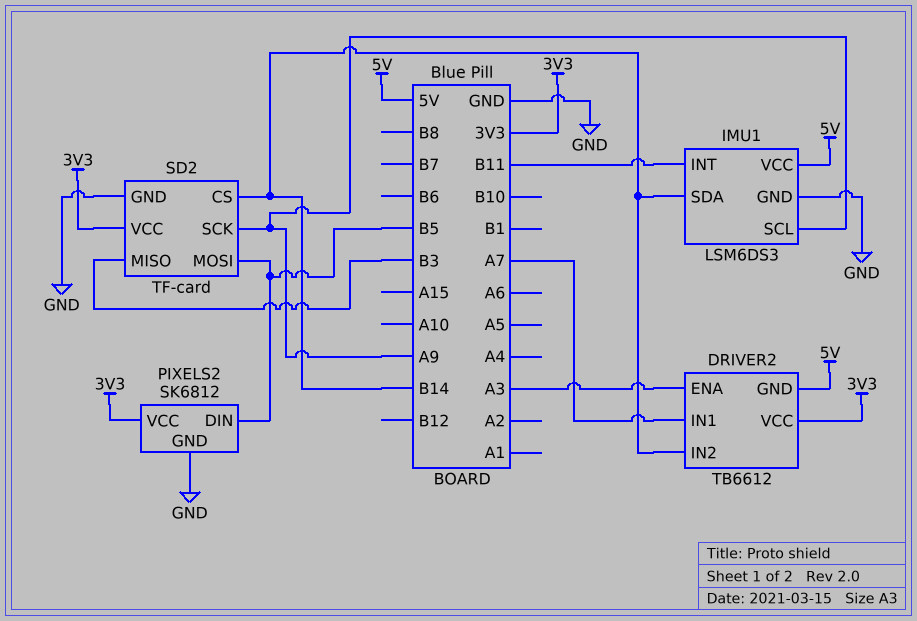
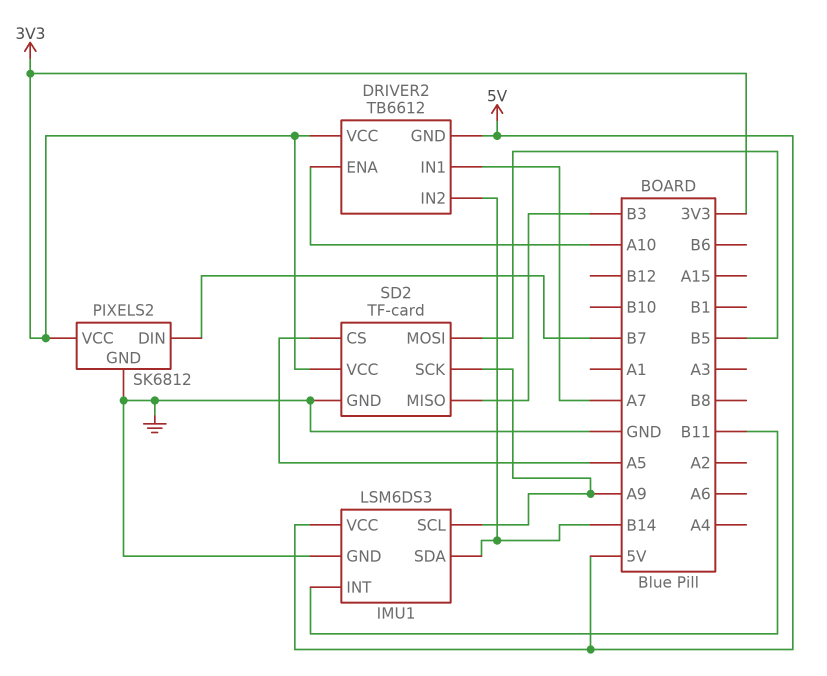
DRIVER2 pin ENA: A3 -> A10
PIXELS2 pin DIN: B5 -> B7
SD2 pin CS: B14 -> A5

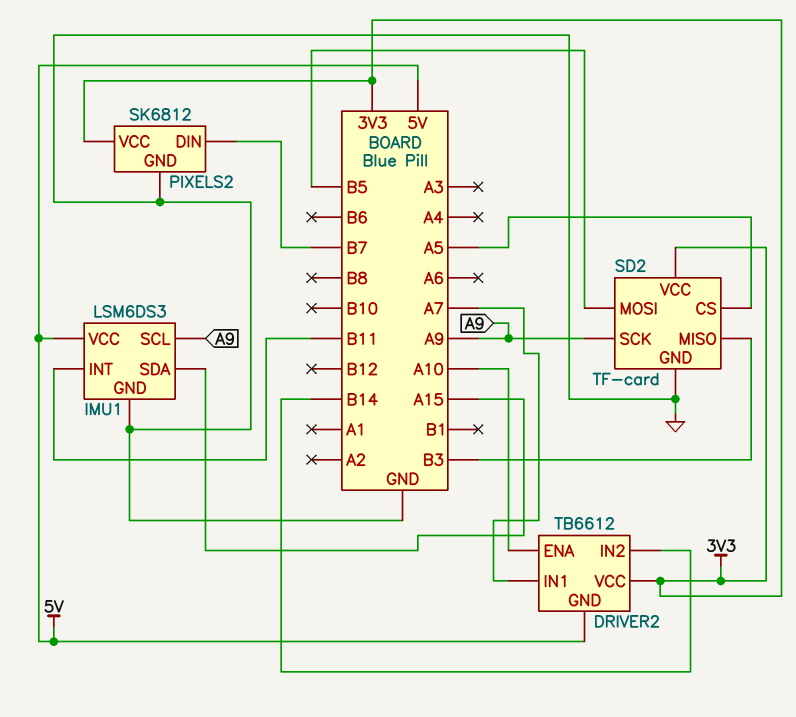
IMU1 pin SDA: B14 -> A15

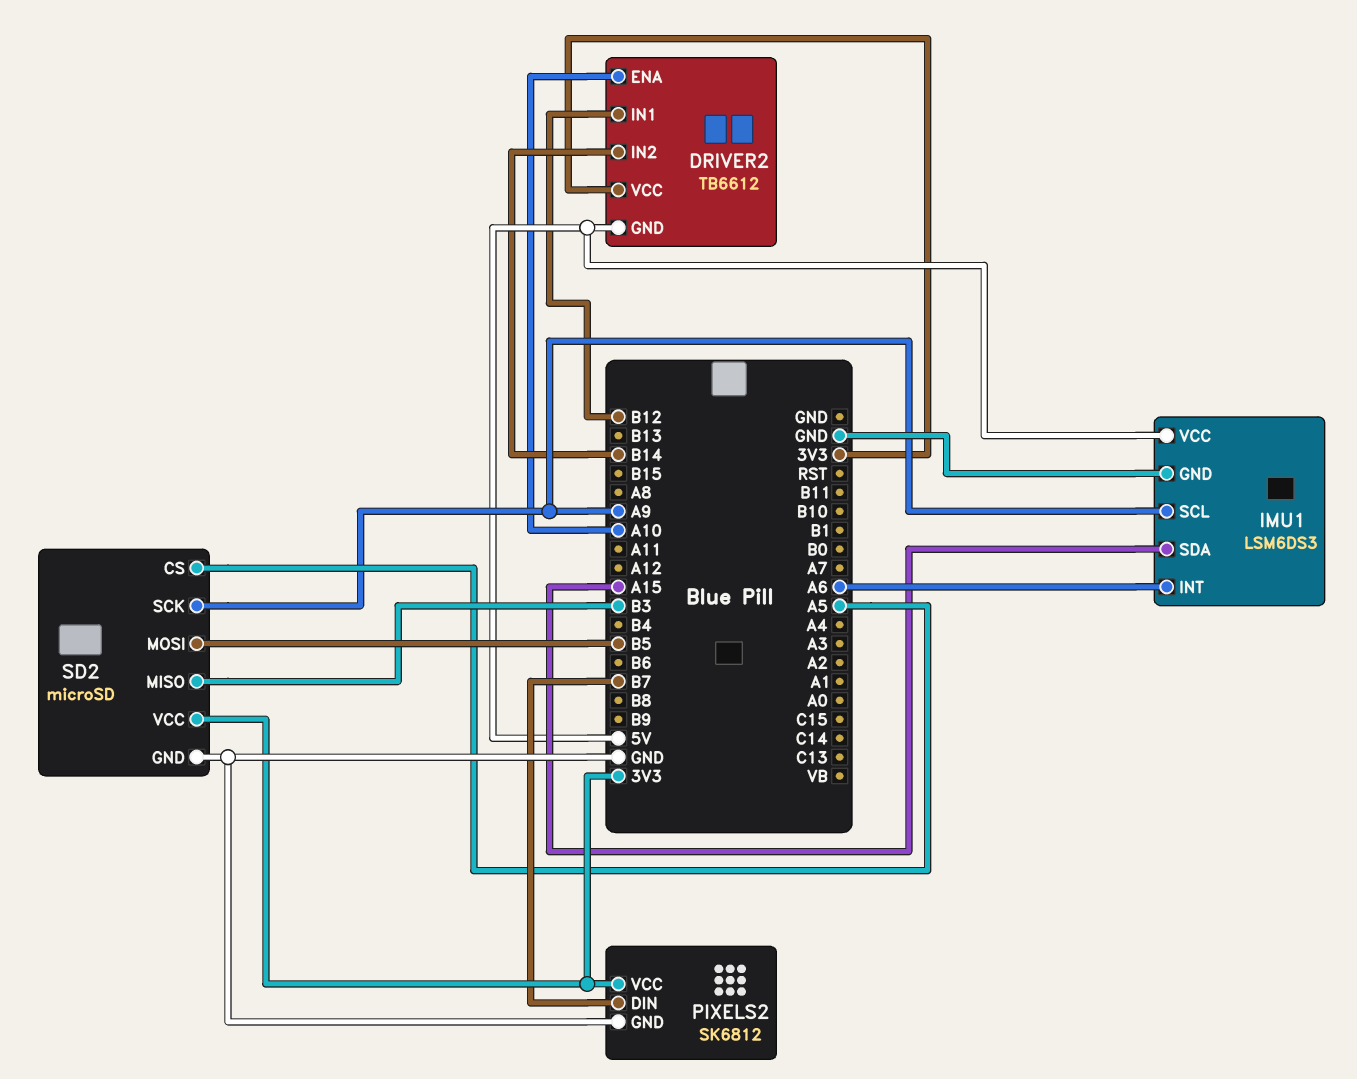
DRIVER2 pin IN1: A7 -> B12
IMU1 pin INT: B11 -> A6
SD2: TF-card -> microSD

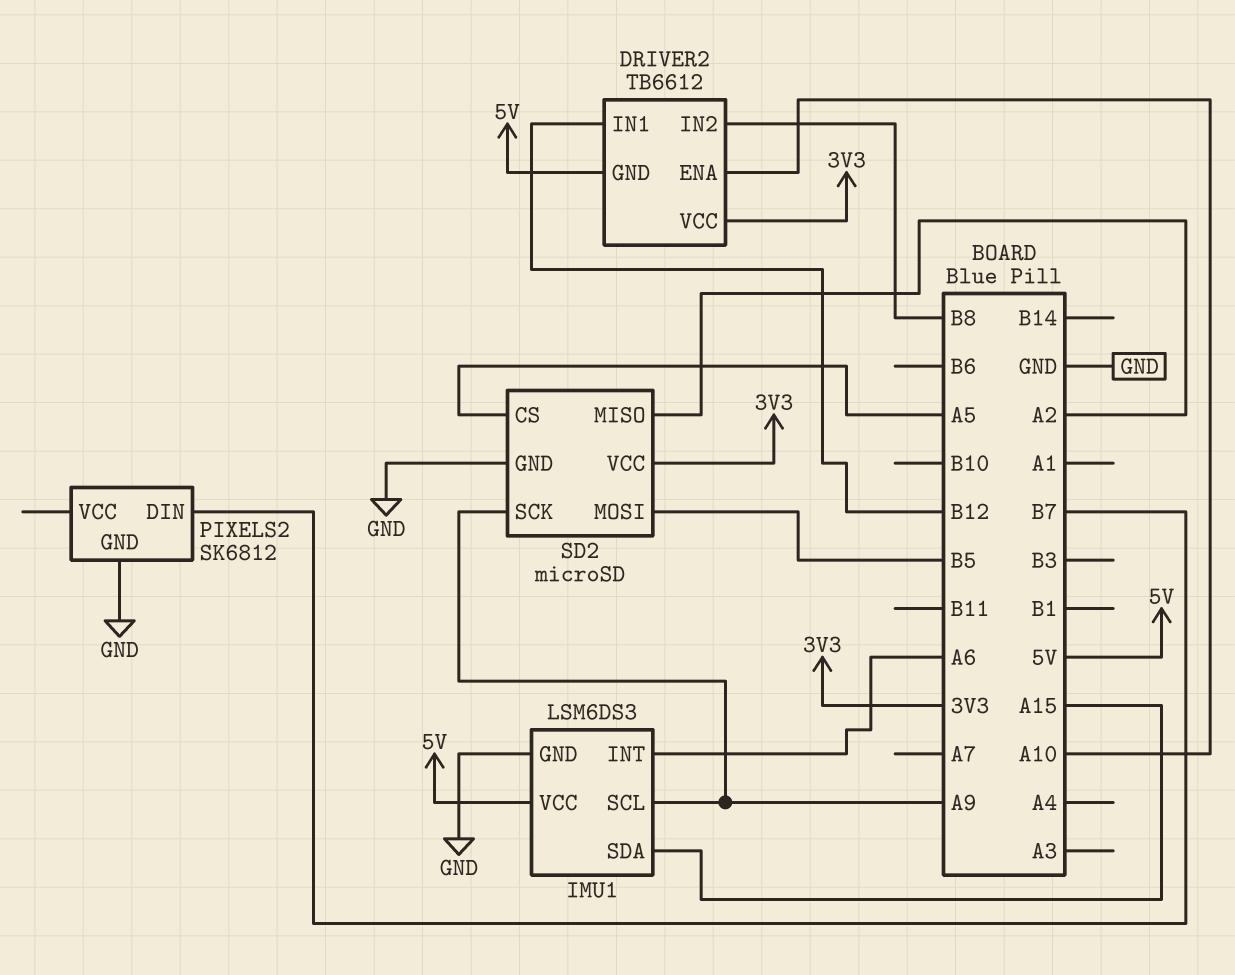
DRIVER2 pin IN2: B14 -> B8
PIXELS2 pin VCC: 3V3 -> none
SD2 pin MISO: B3 -> A2

